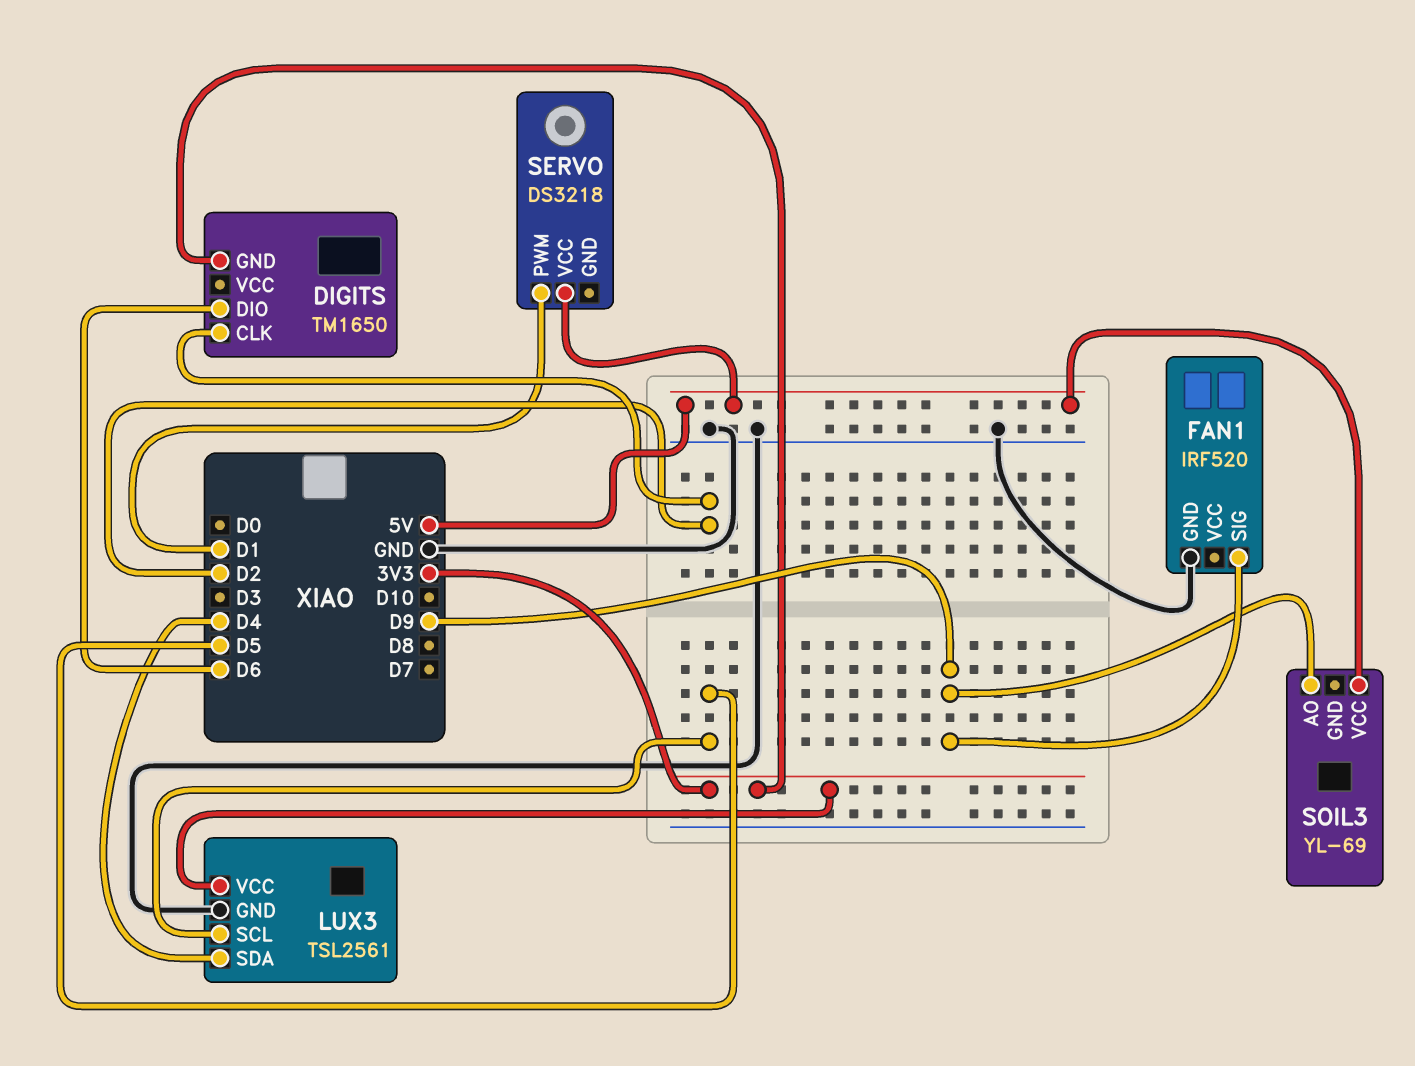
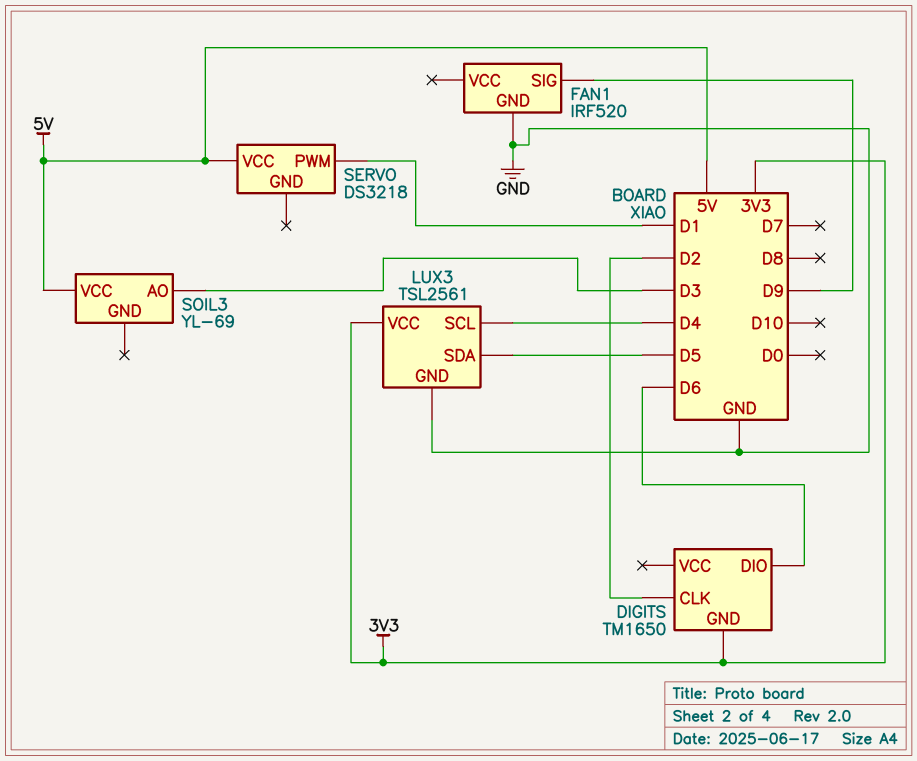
LUX3 pin SCL: D5 -> D4
LUX3 pin SDA: D4 -> D5
SOIL3 pin AO: D9 -> D3

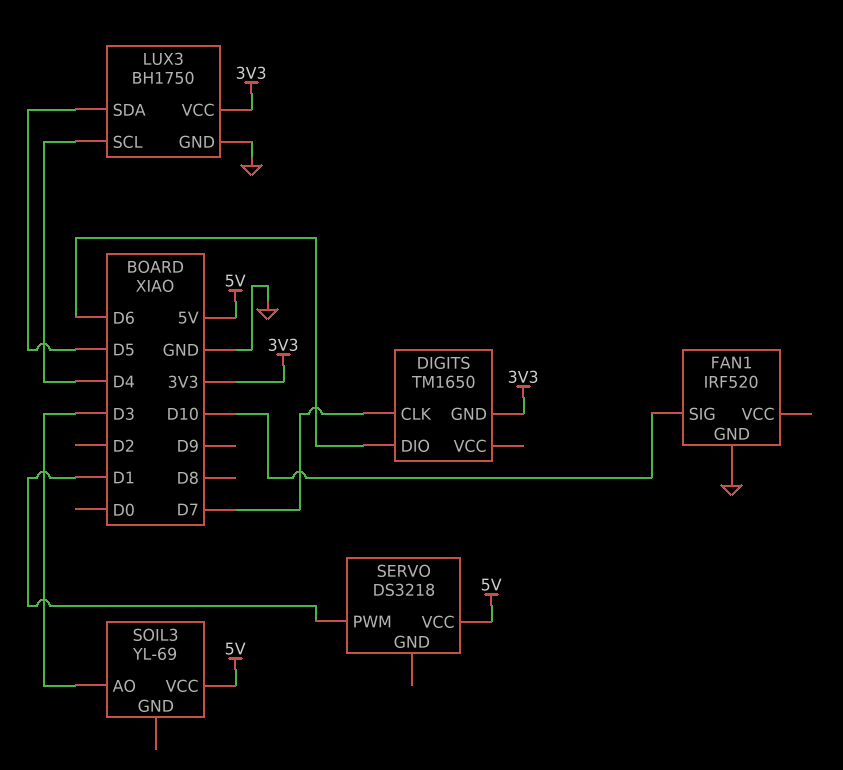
DIGITS pin CLK: D2 -> D7
FAN1 pin SIG: D9 -> D10
LUX3: TSL2561 -> BH1750

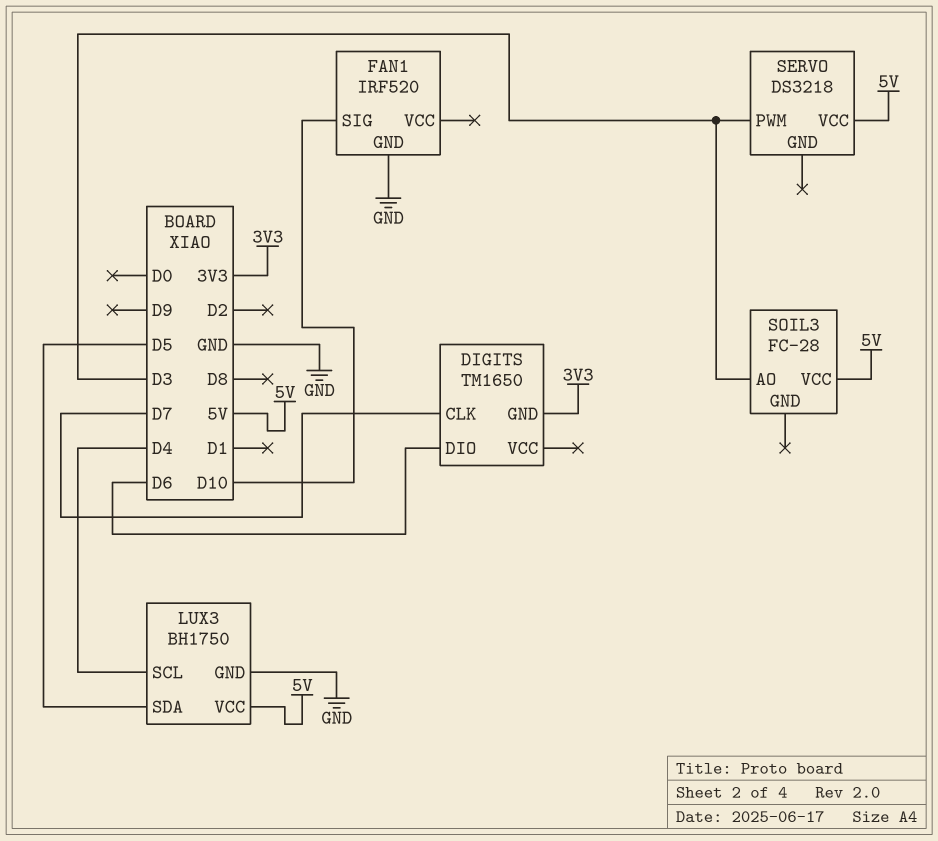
LUX3 pin VCC: 3V3 -> 5V
SERVO pin PWM: D1 -> D3
SOIL3: YL-69 -> FC-28

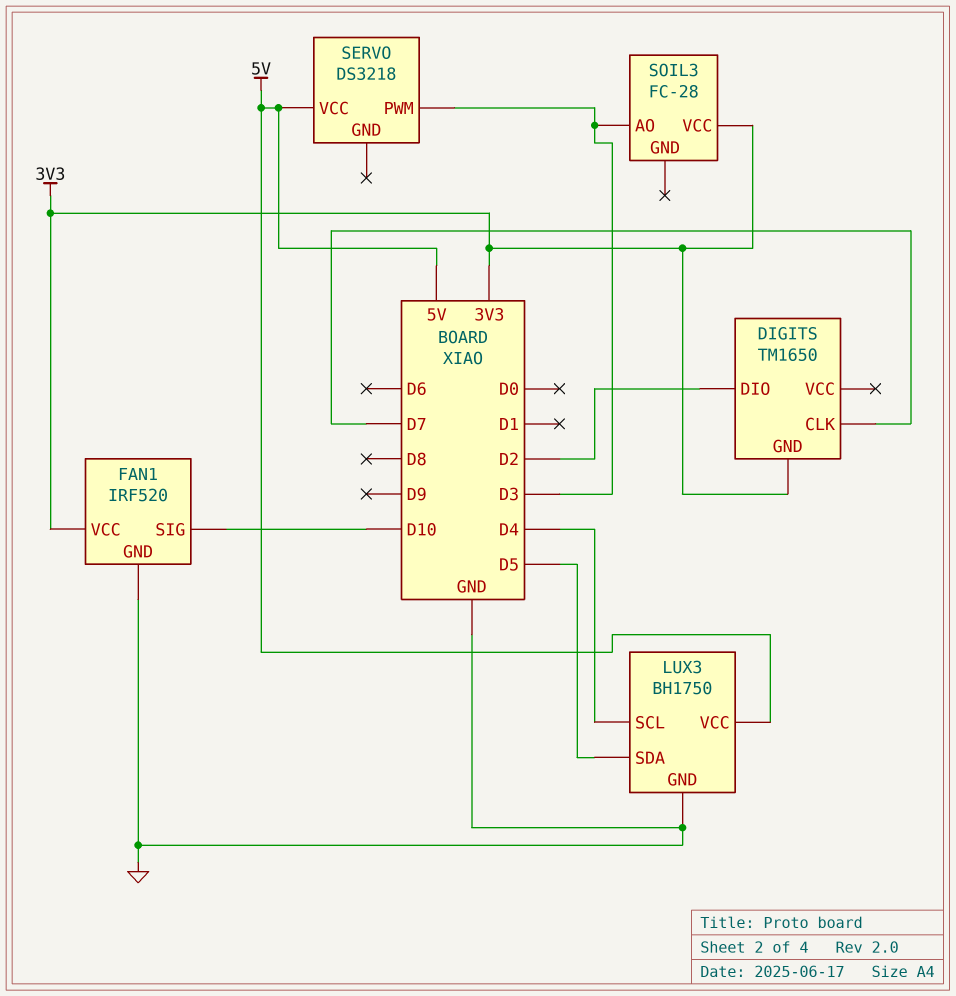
DIGITS pin DIO: D6 -> D2
FAN1 pin VCC: none -> 3V3
SOIL3 pin VCC: 5V -> 3V3

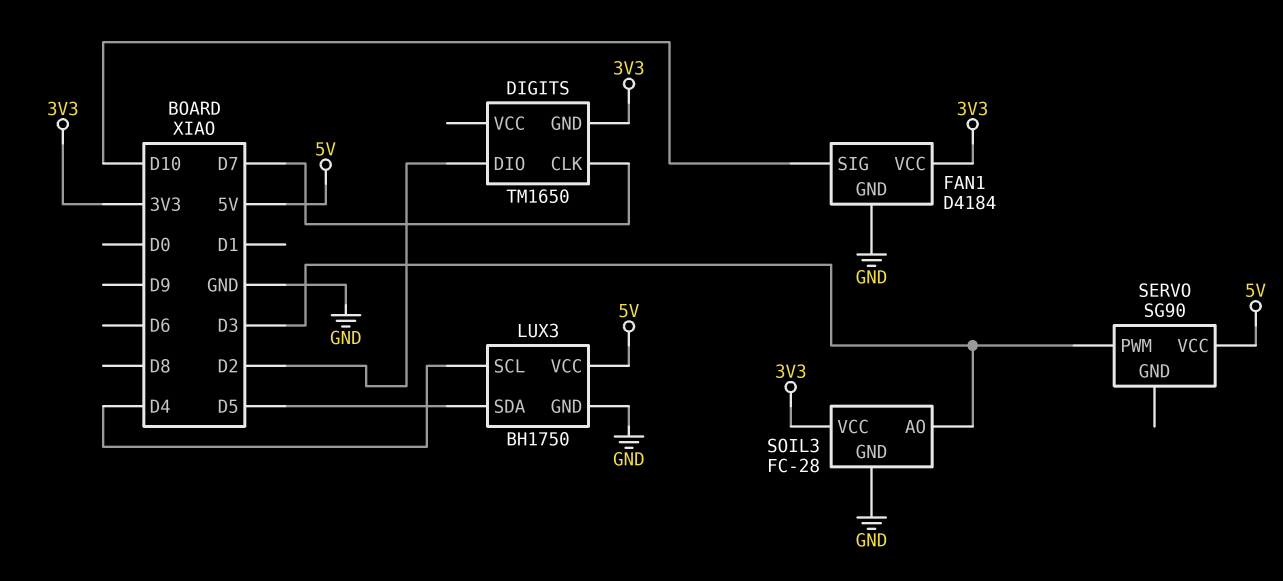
FAN1: IRF520 -> D4184
SERVO: DS3218 -> SG90
SOIL3 pin GND: none -> GND

